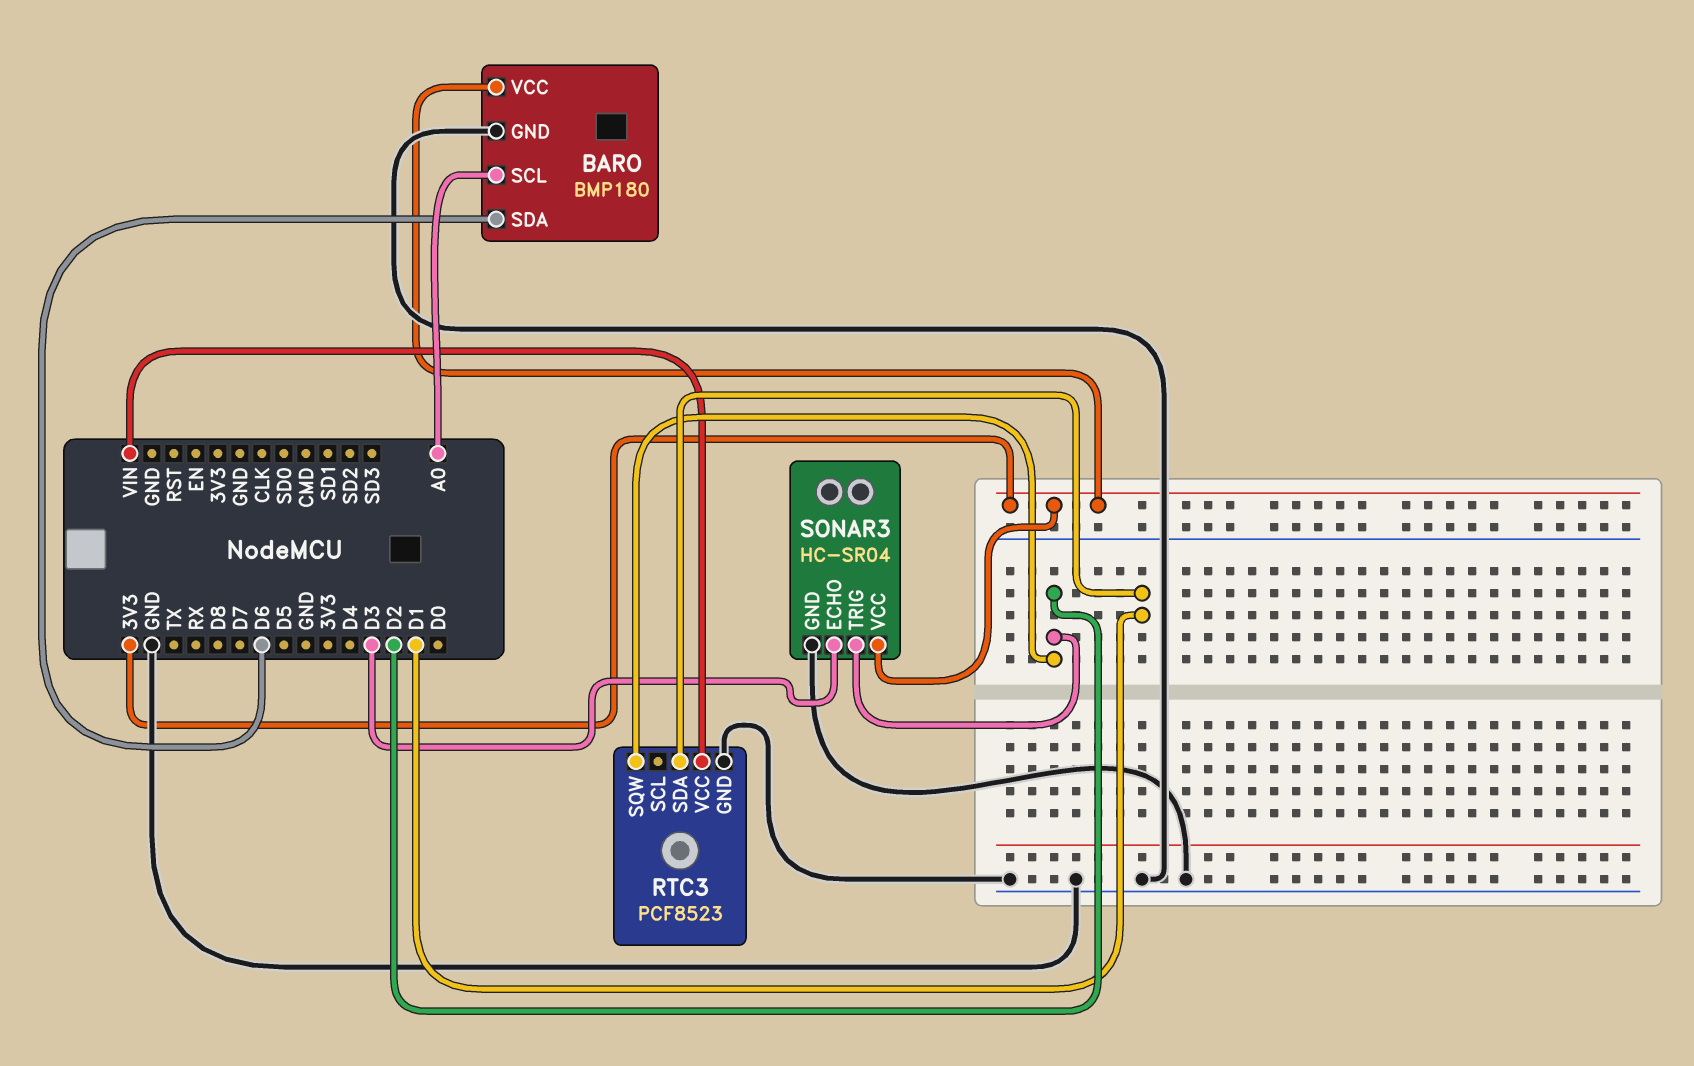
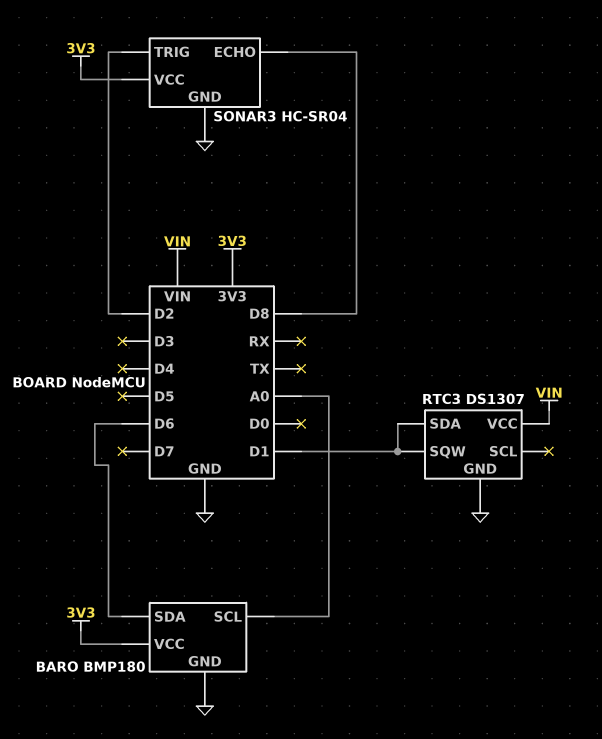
RTC3: PCF8523 -> DS1307
RTC3 pin SQW: D2 -> D1
SONAR3 pin ECHO: D3 -> D8

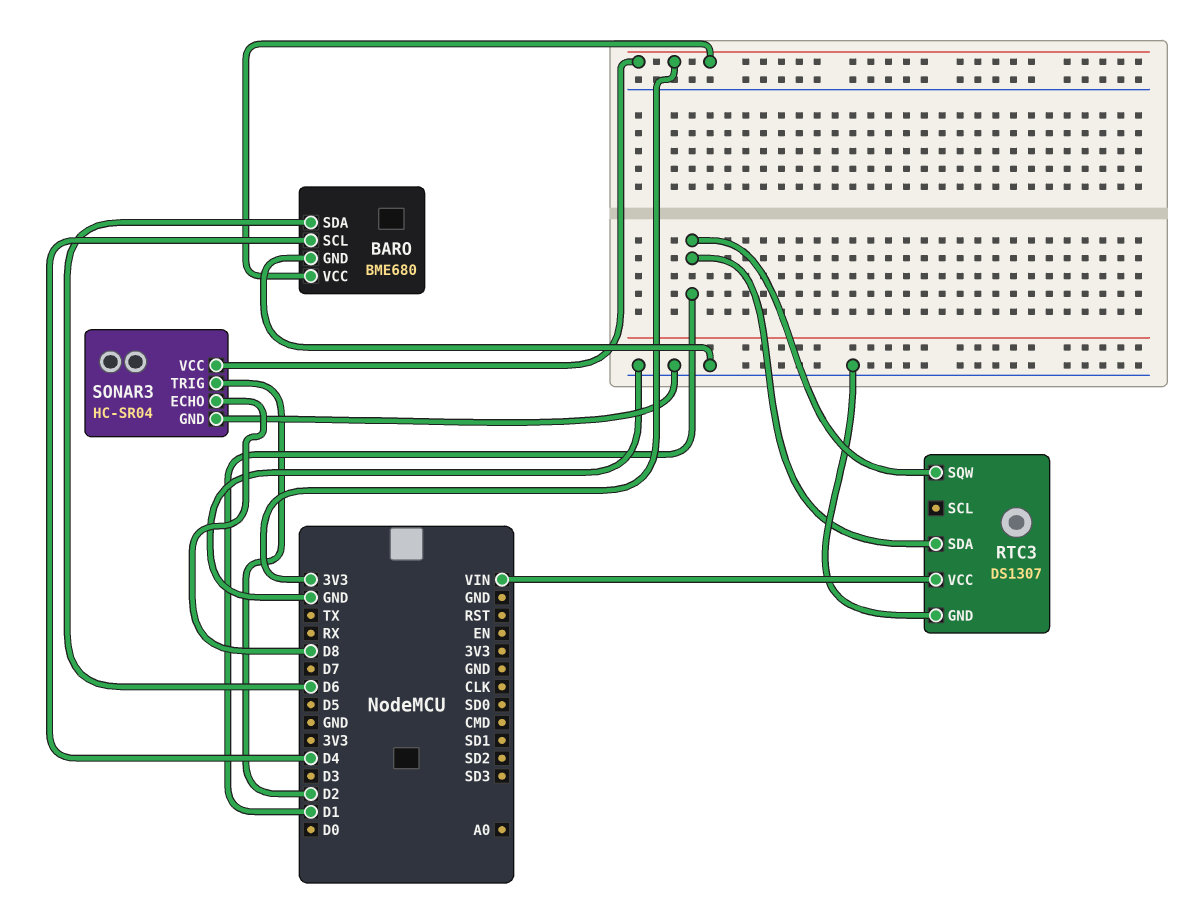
BARO: BMP180 -> BME680
BARO pin SCL: A0 -> D4

